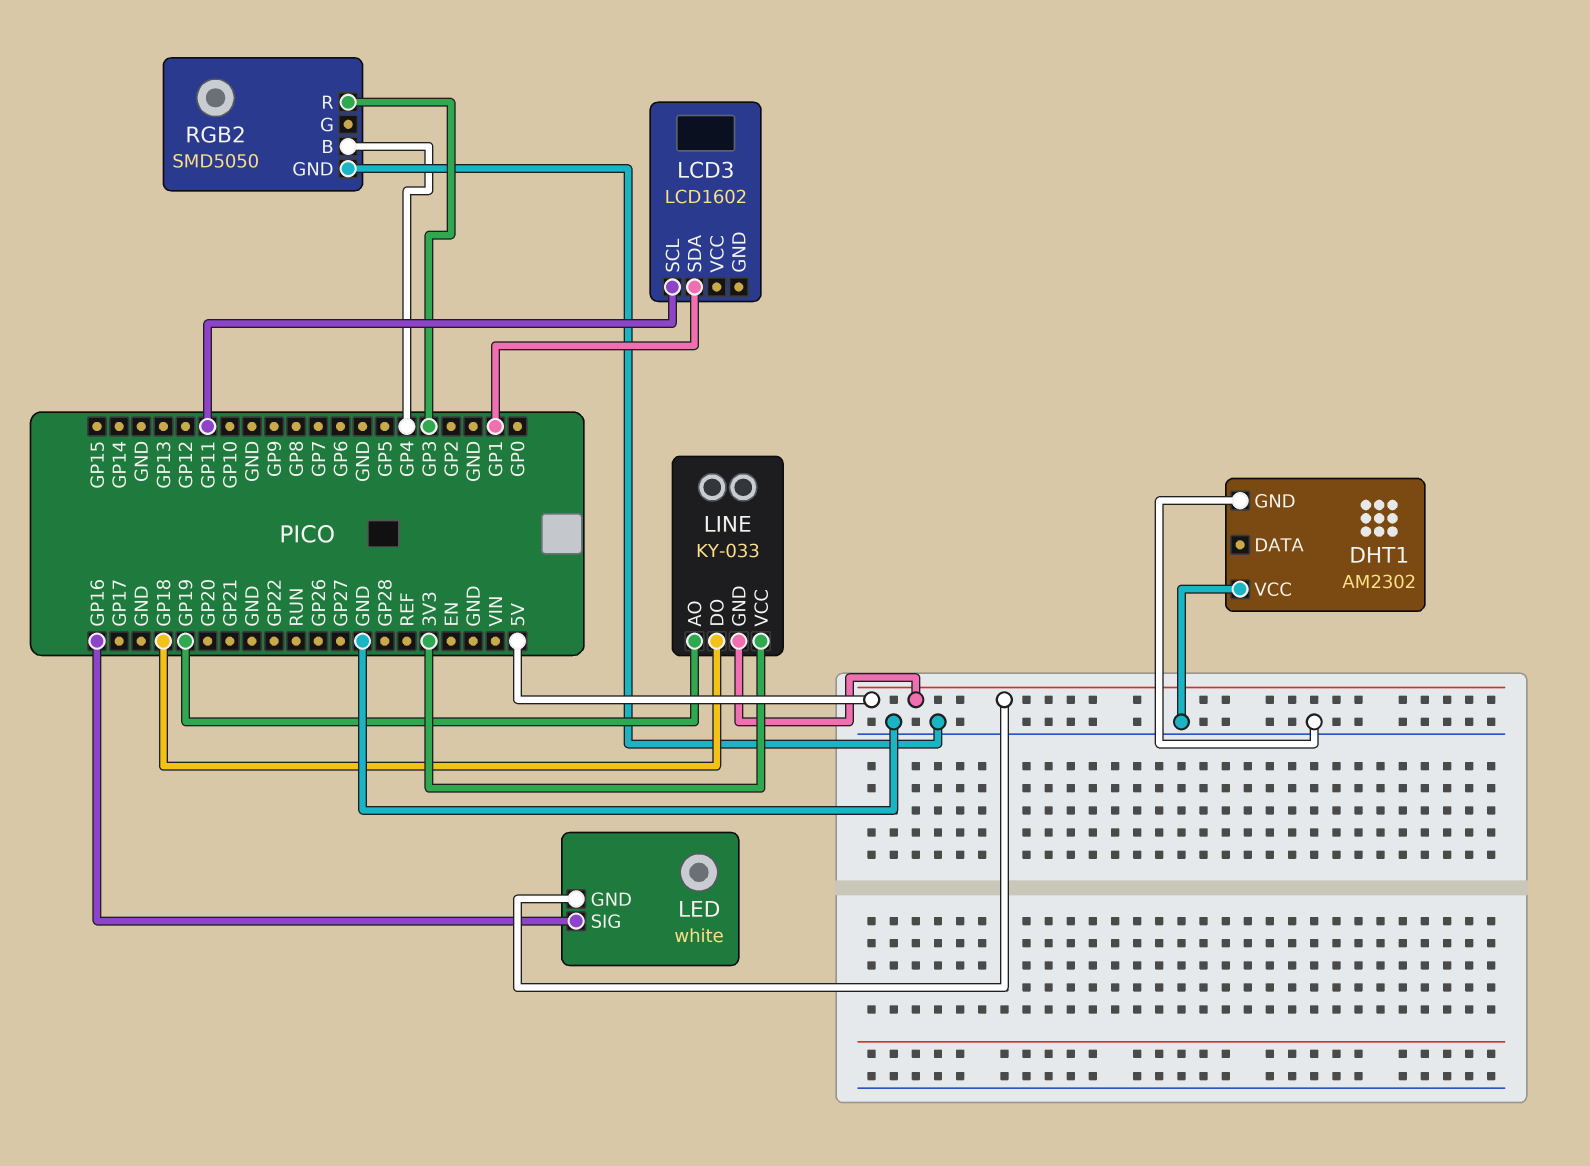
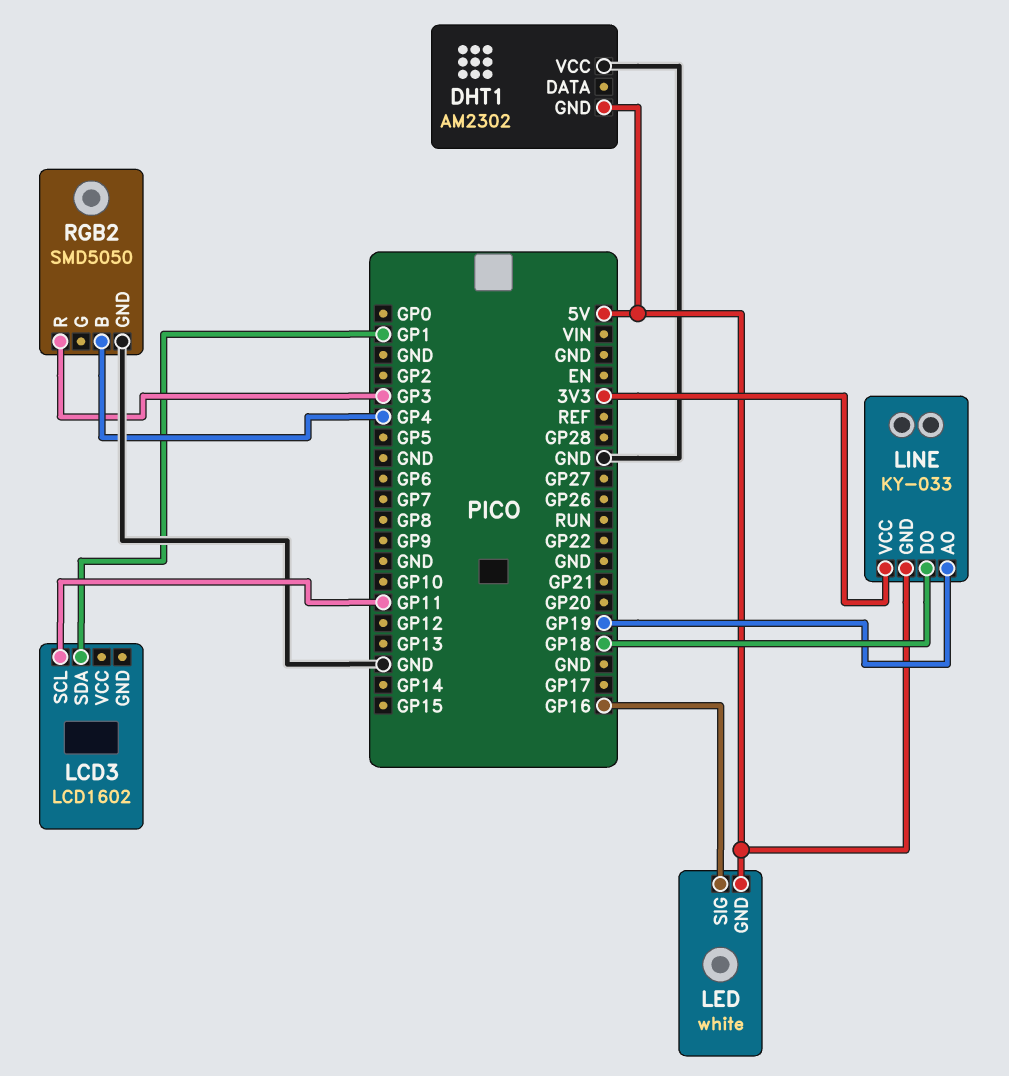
DHT1 pin GND: GND -> 5V

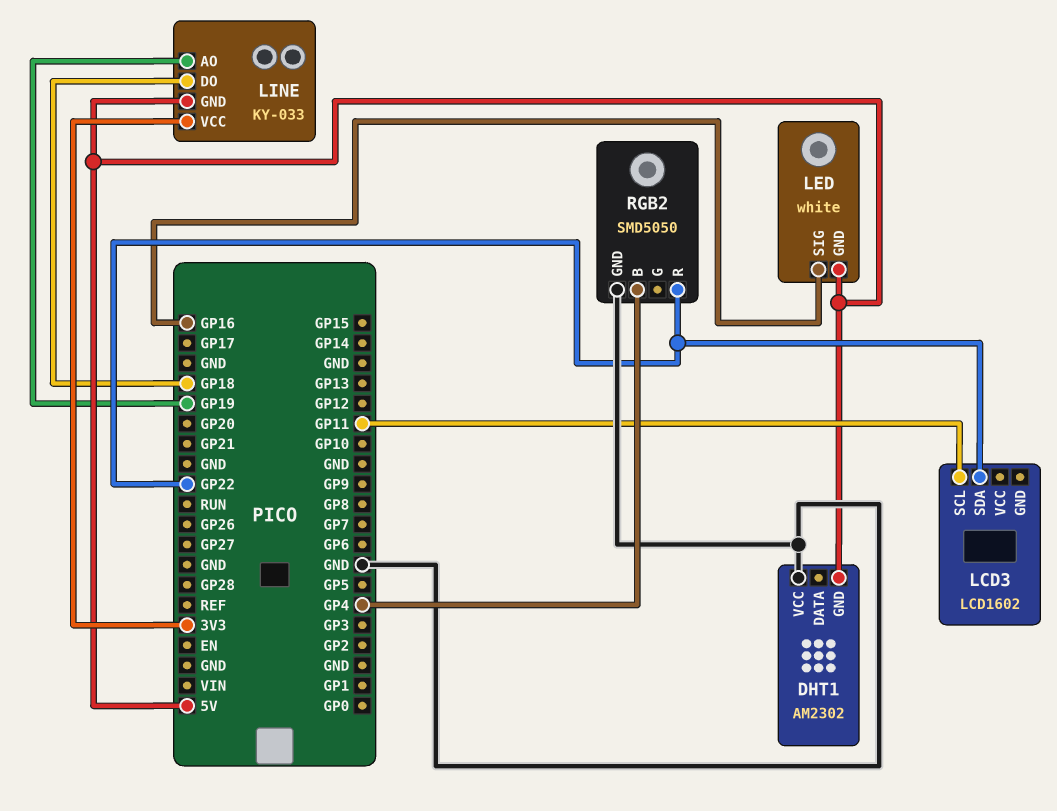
LCD3 pin SDA: GP1 -> GP22
RGB2 pin R: GP3 -> GP22

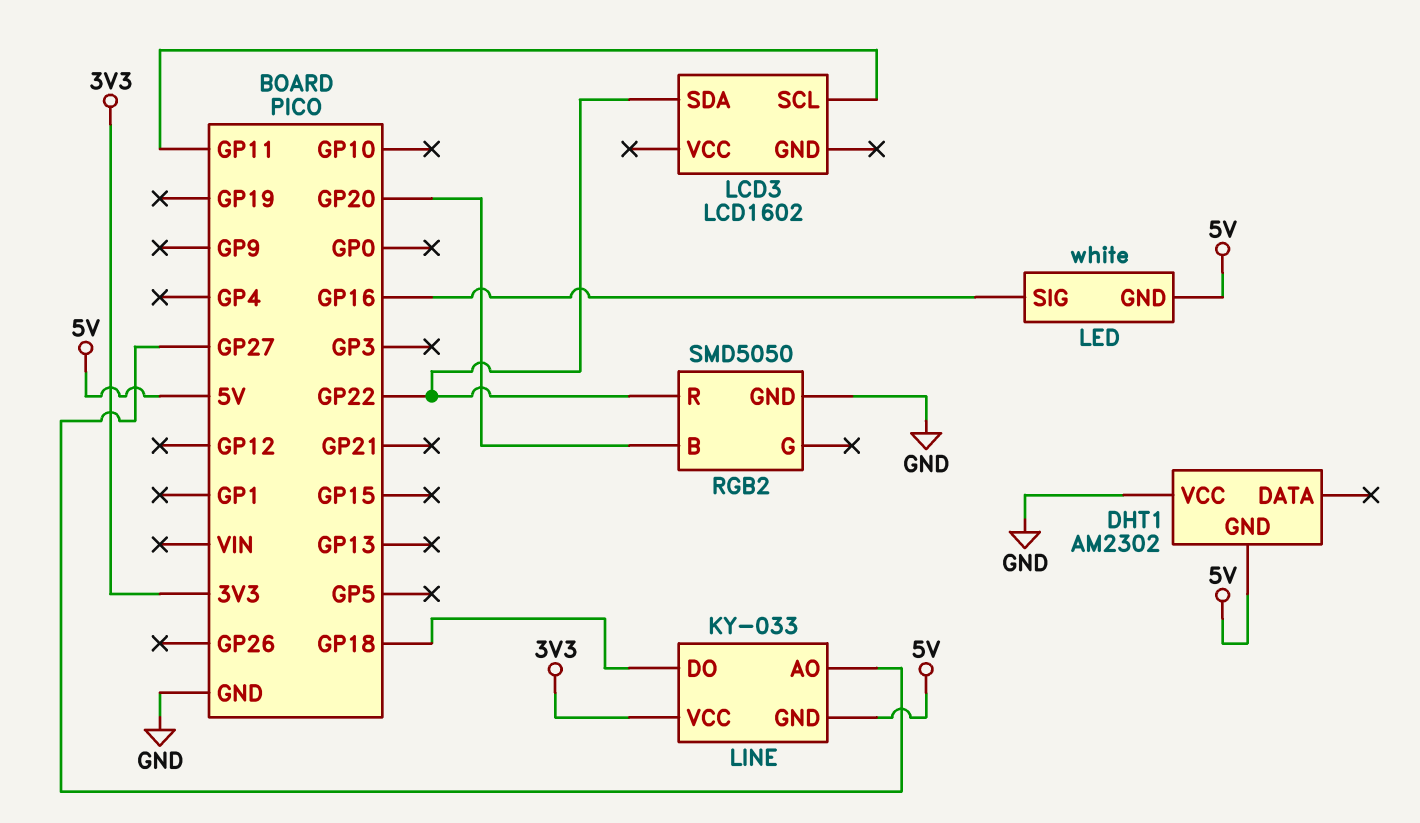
LINE pin AO: GP19 -> GP27
RGB2 pin B: GP4 -> GP20

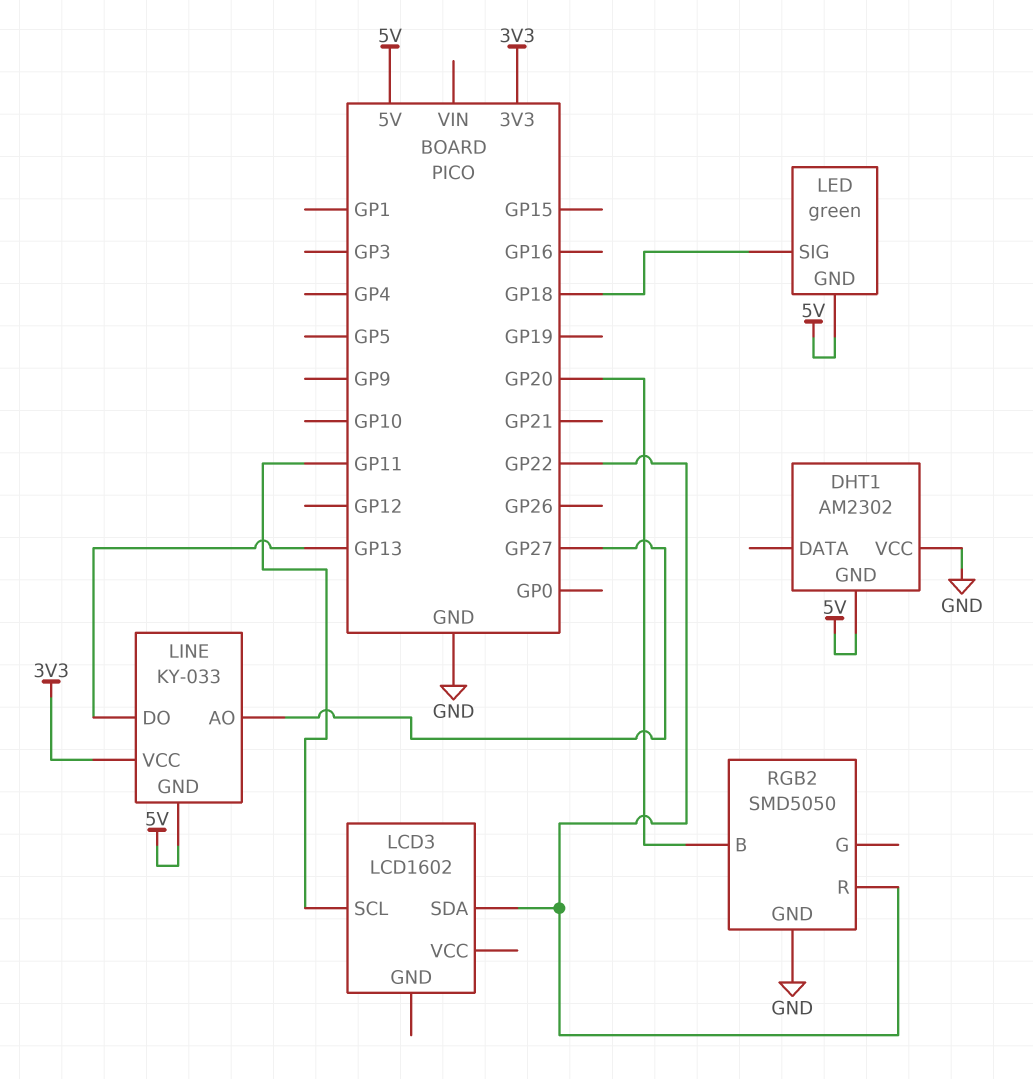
LED: white -> green
LED pin SIG: GP16 -> GP18
LINE pin DO: GP18 -> GP13

